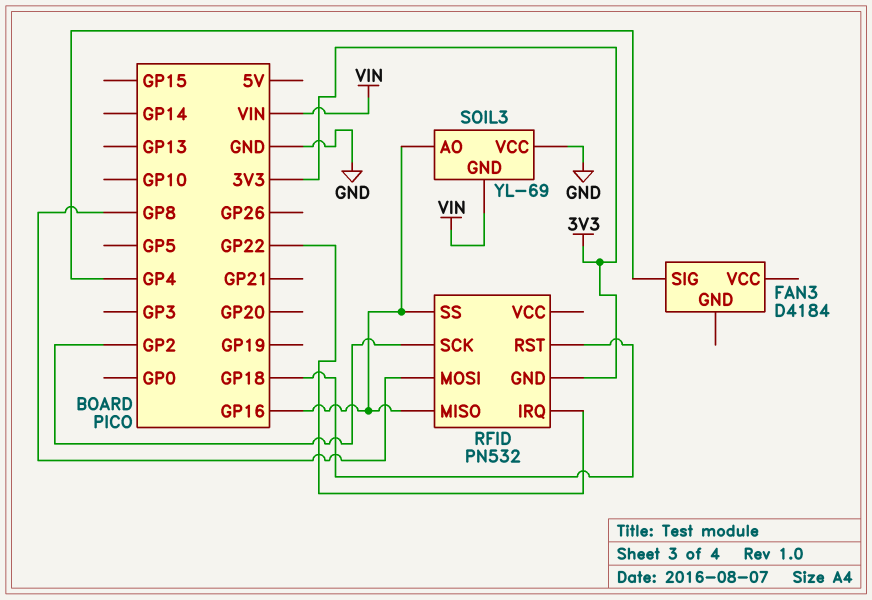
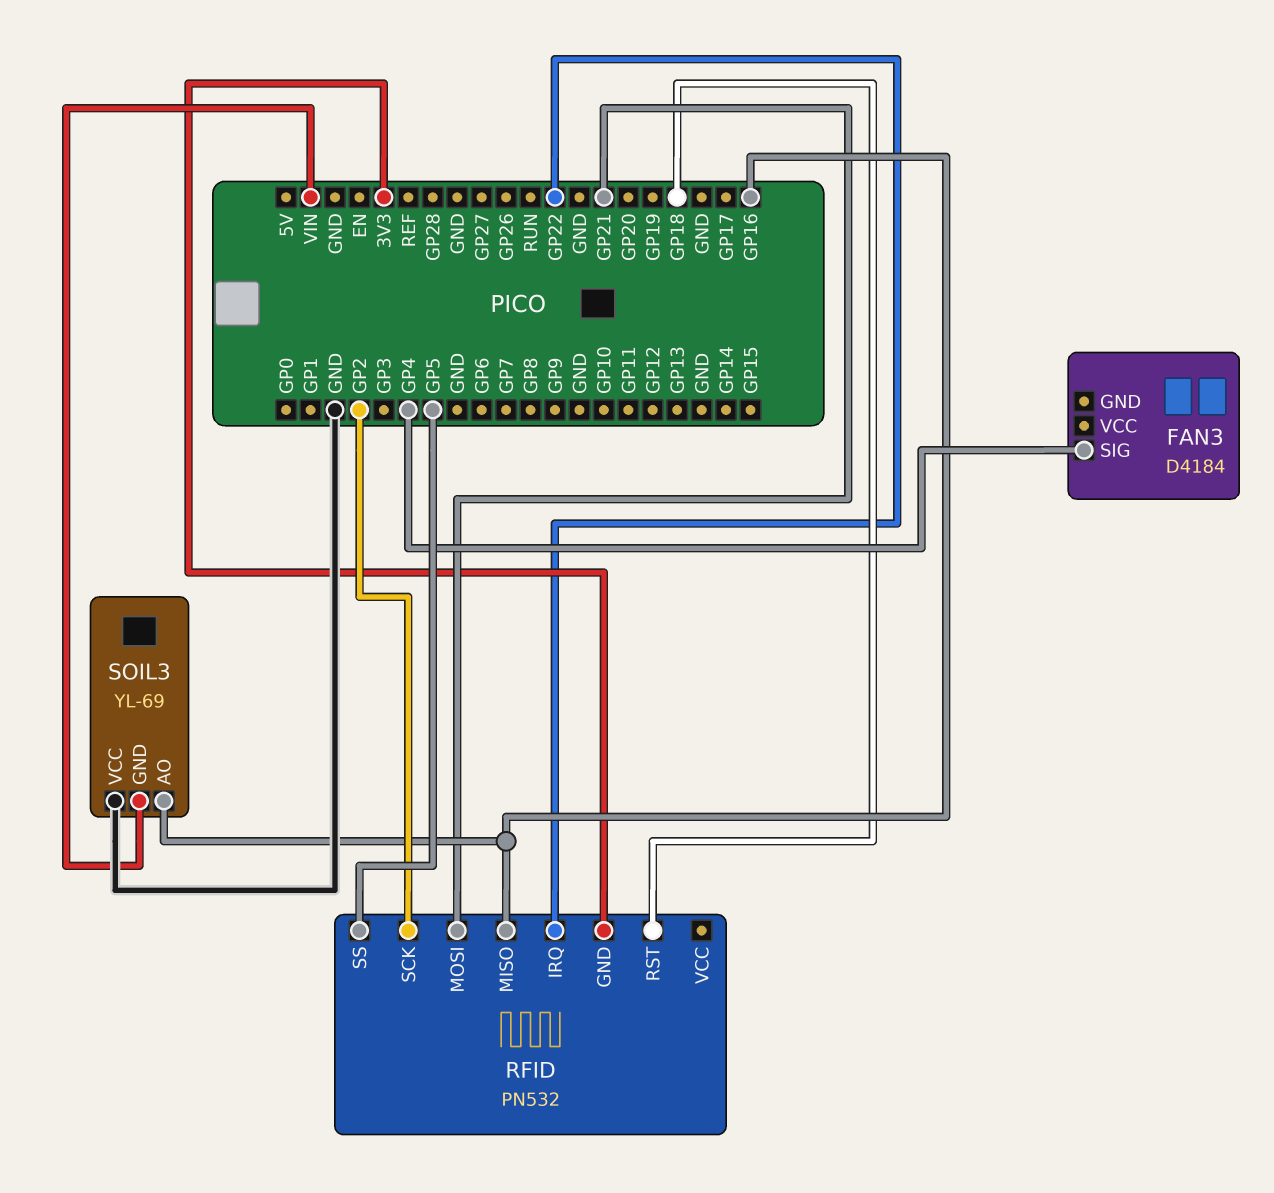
RFID pin MOSI: GP8 -> GP21
RFID pin SS: GP16 -> GP5

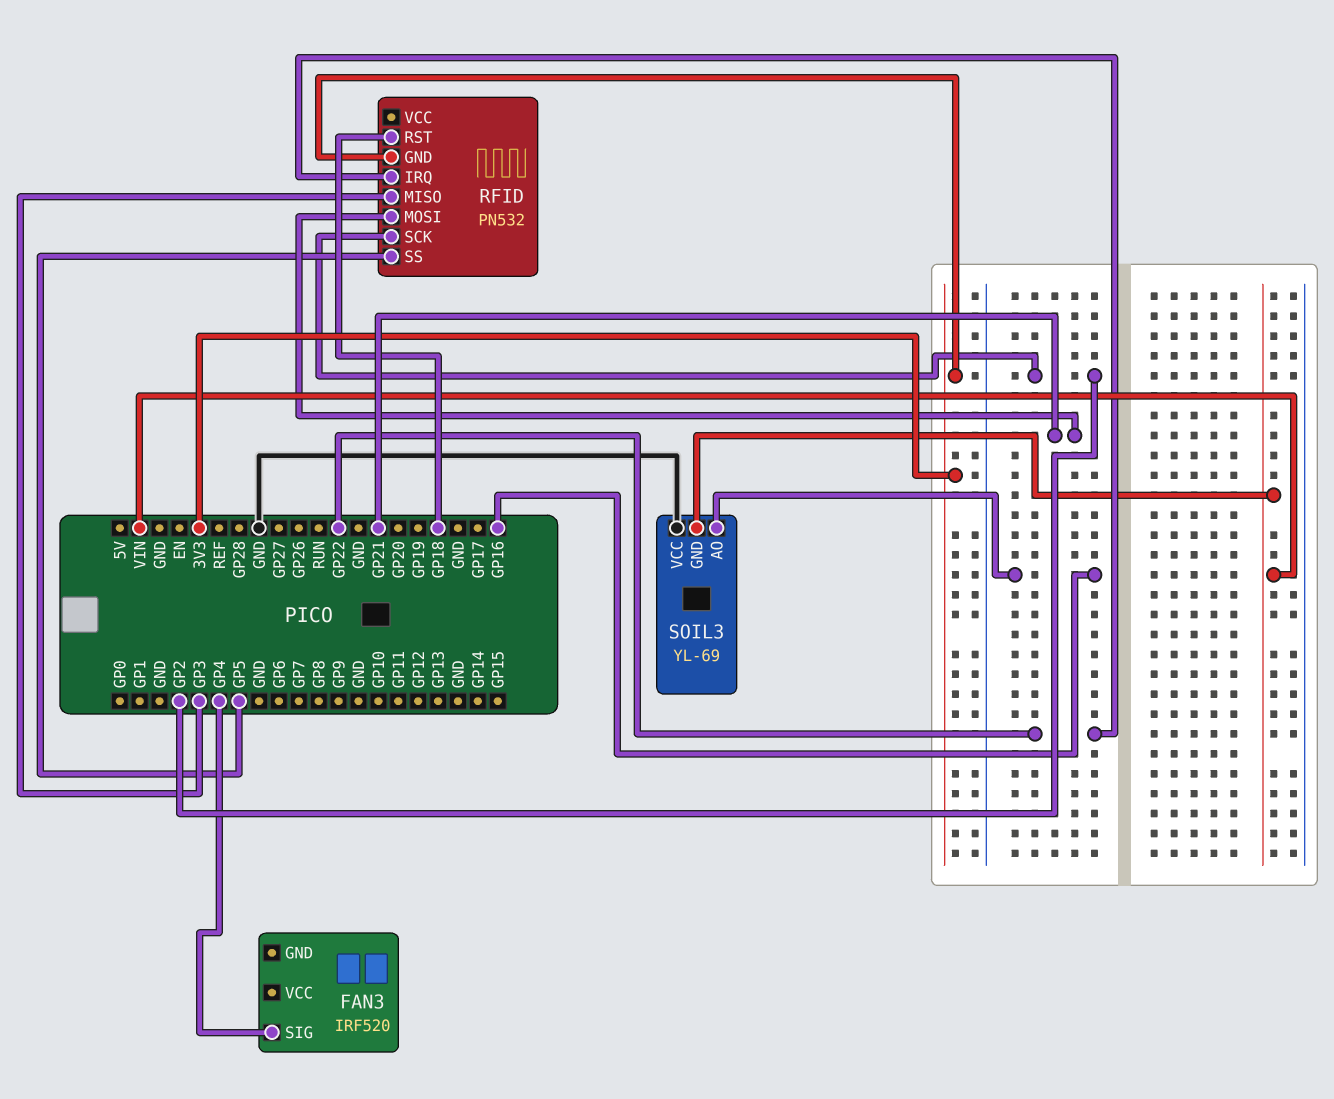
FAN3: D4184 -> IRF520
RFID pin MISO: GP16 -> GP3

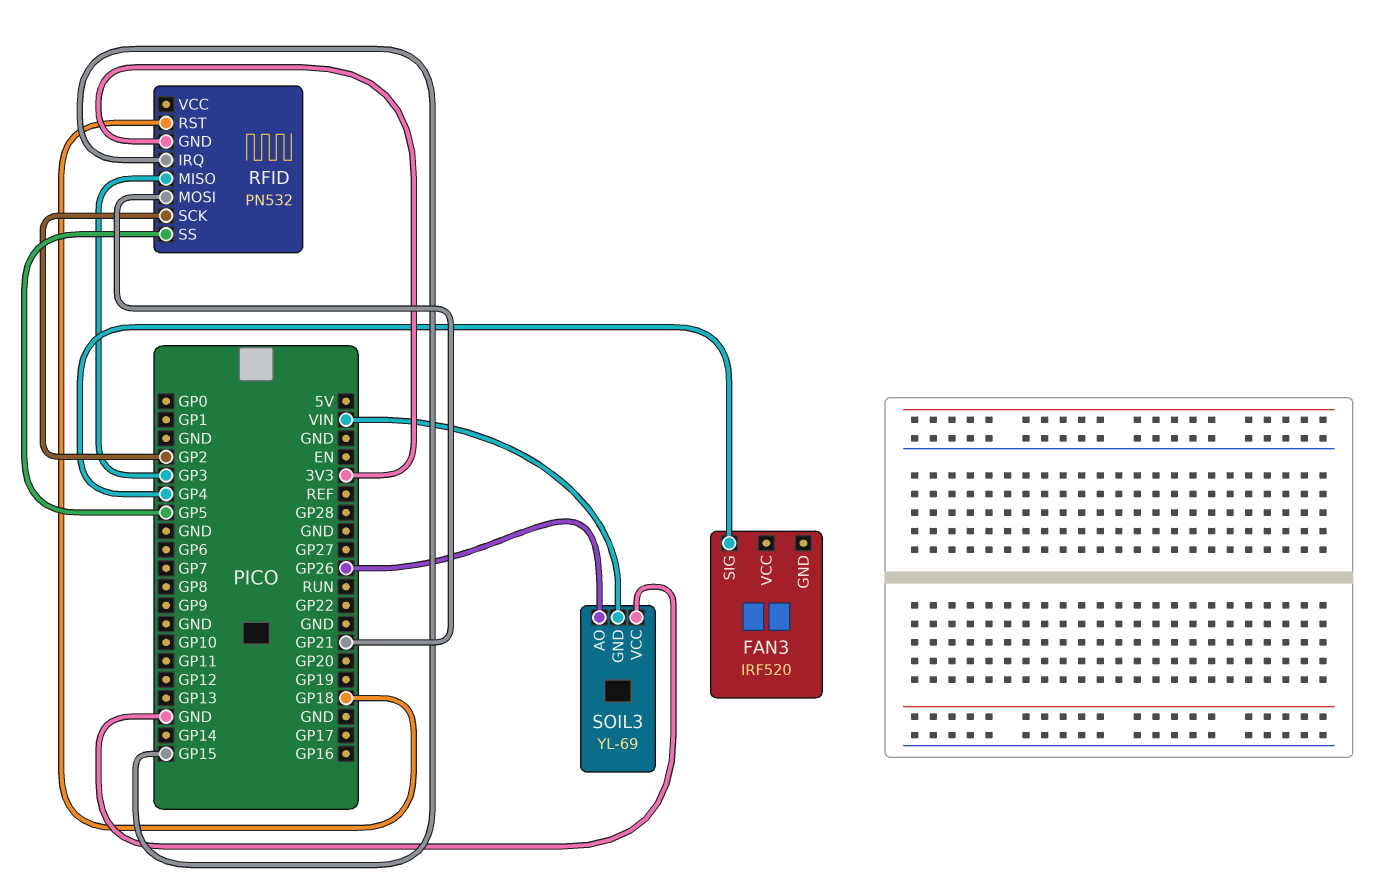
RFID pin IRQ: GP22 -> GP15
SOIL3 pin AO: GP16 -> GP26

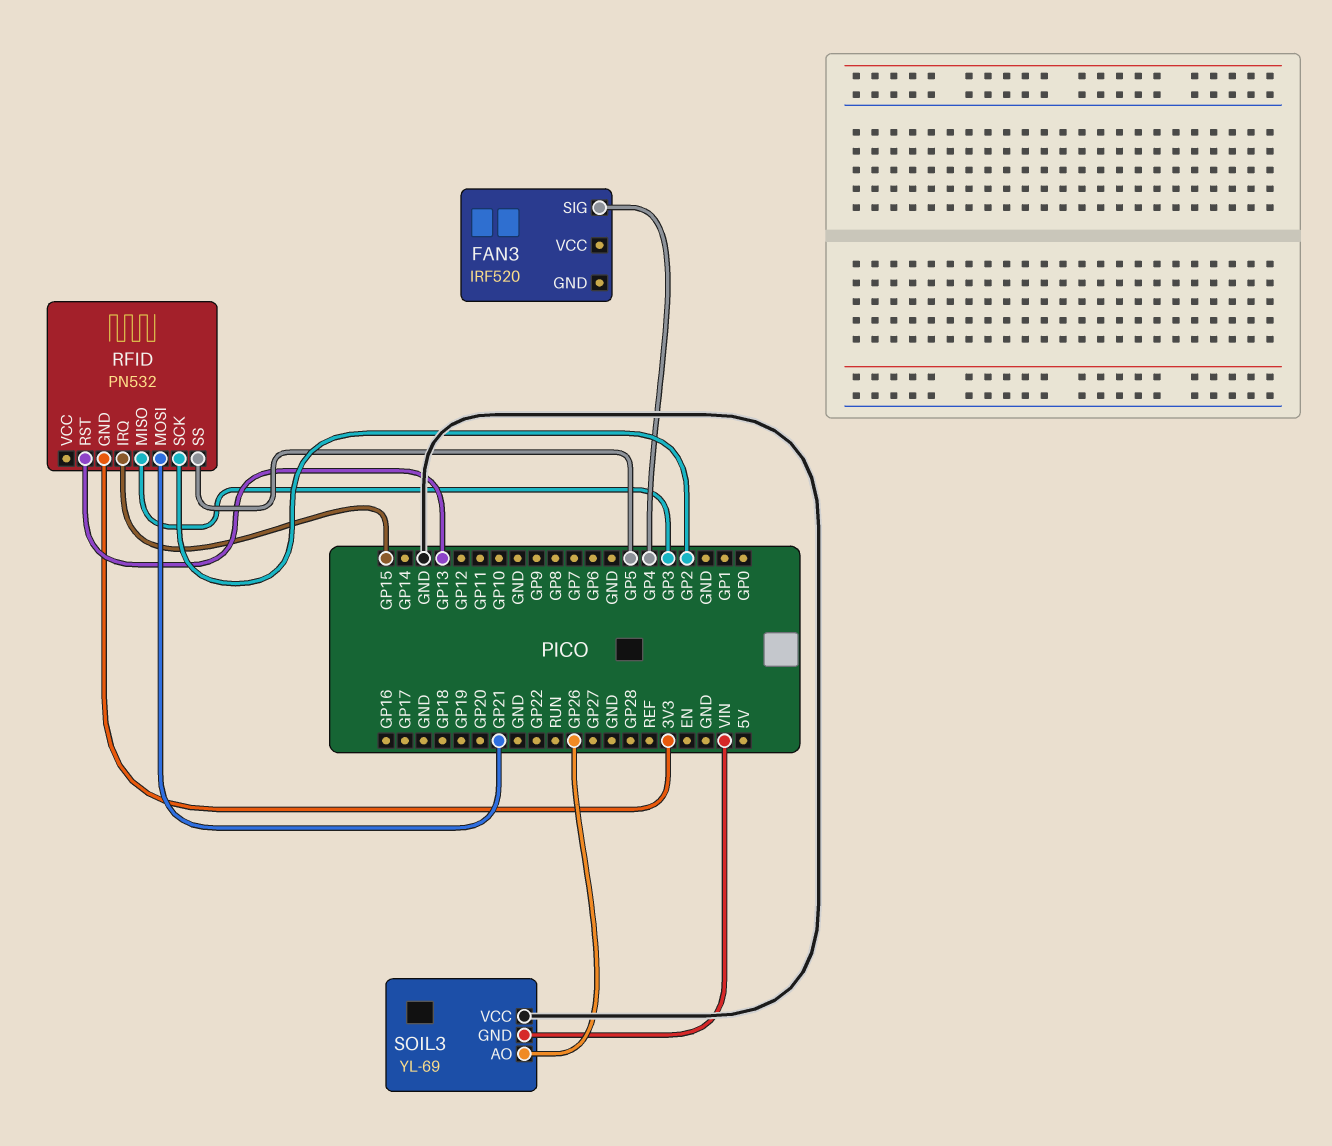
RFID pin RST: GP18 -> GP13

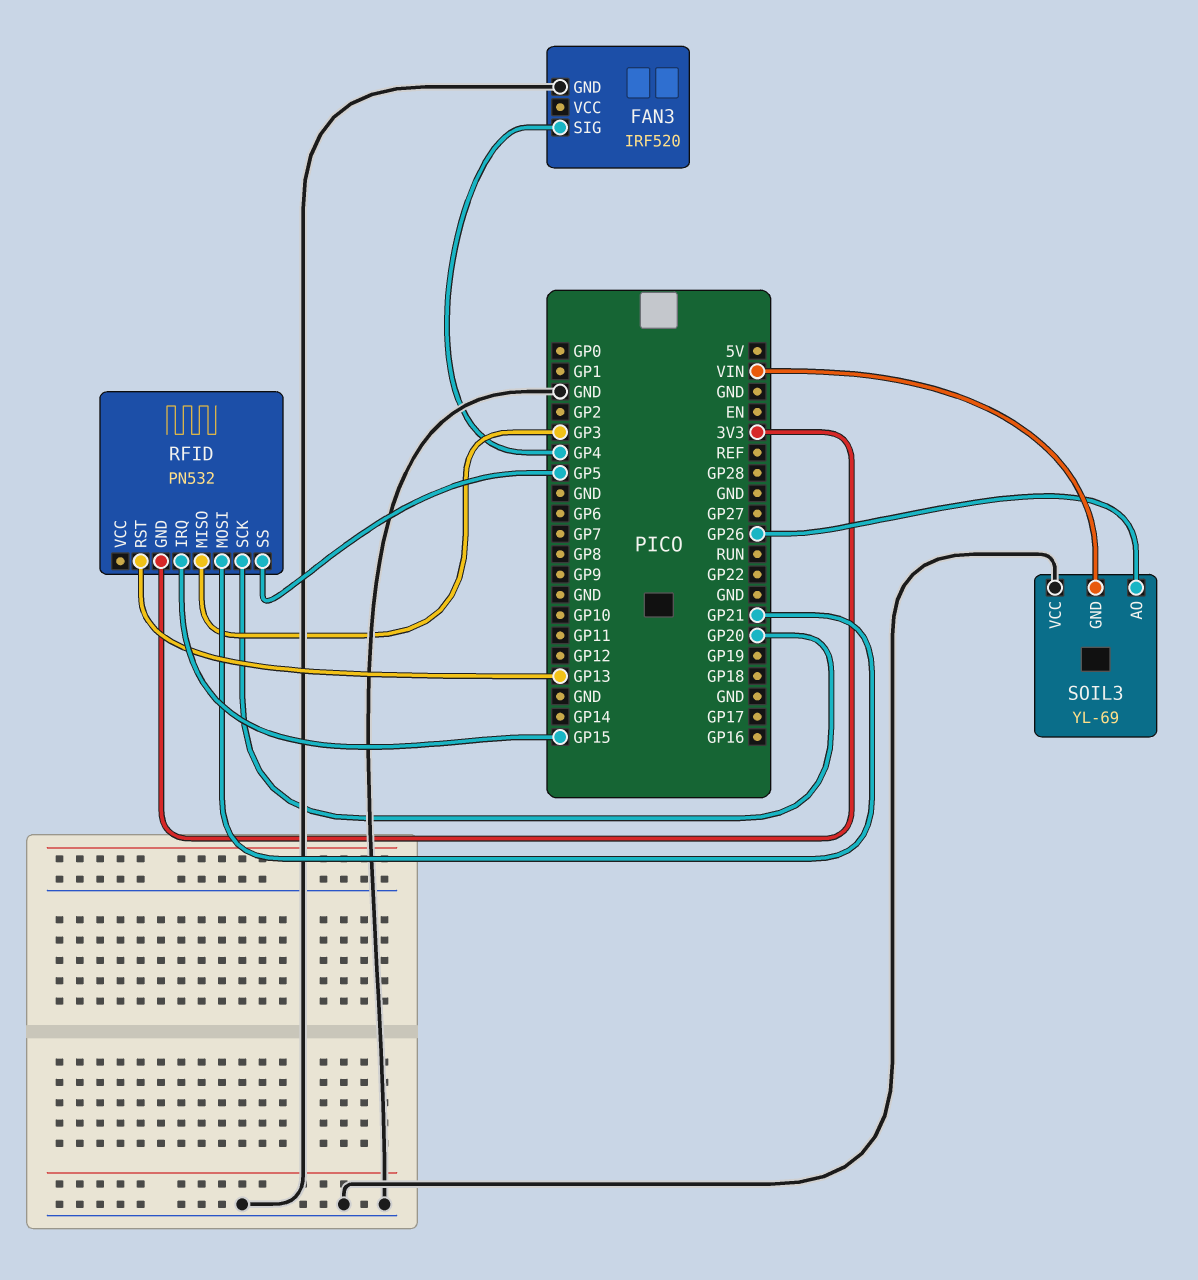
FAN3 pin GND: none -> GND
RFID pin SCK: GP2 -> GP20

